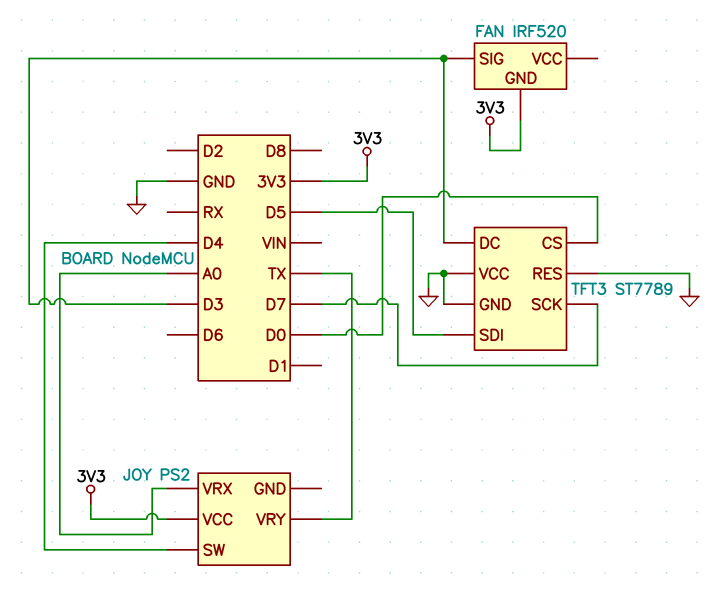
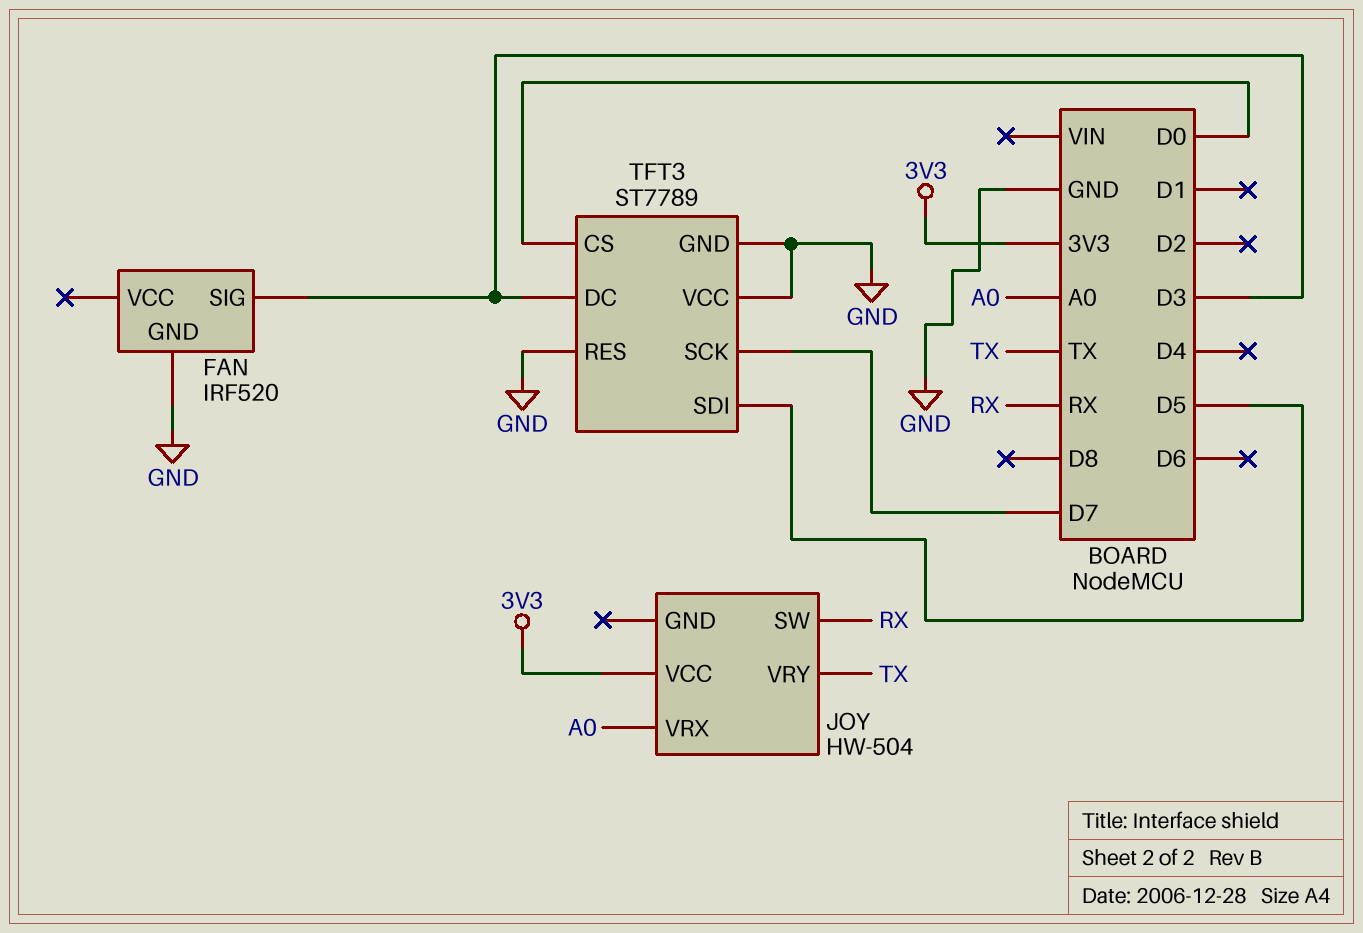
FAN pin GND: 3V3 -> GND
JOY: PS2 -> HW-504
JOY pin SW: D4 -> RX

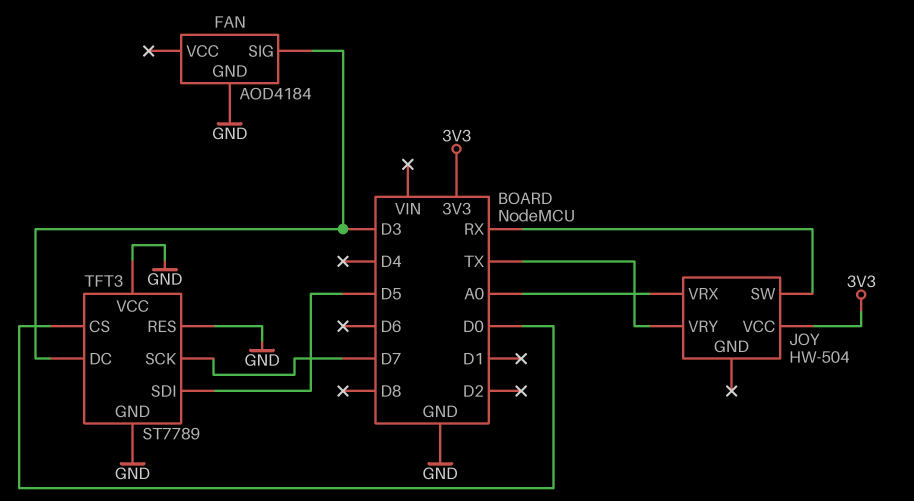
FAN: IRF520 -> AOD4184

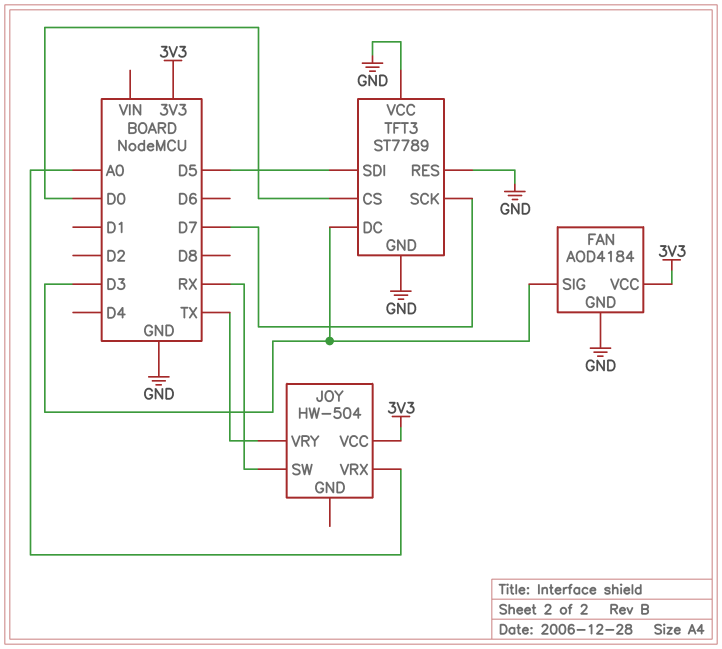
FAN pin VCC: none -> 3V3

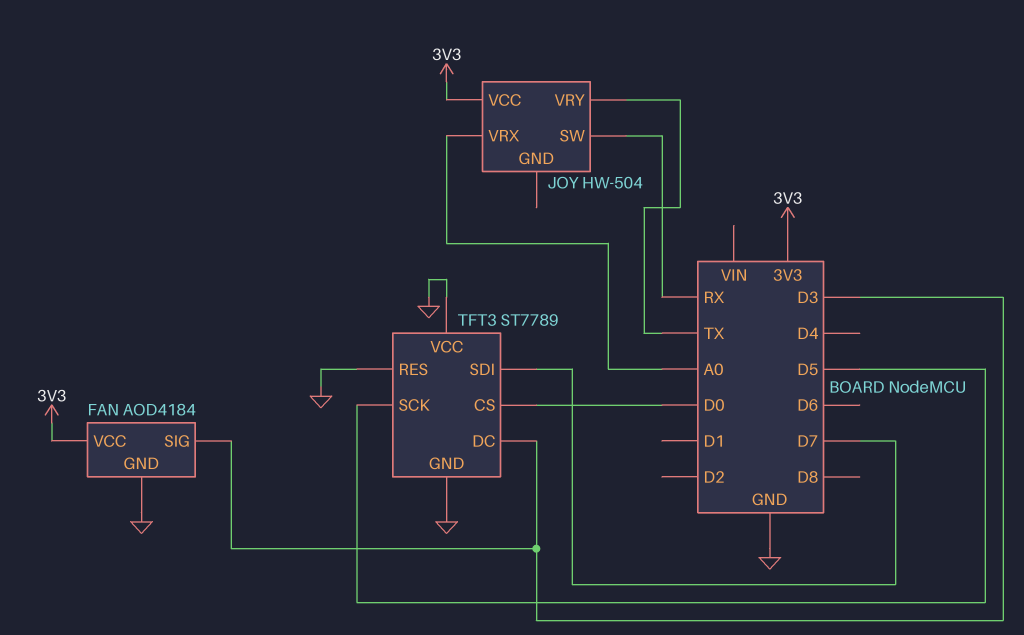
TFT3 pin SCK: D7 -> D5
TFT3 pin SDI: D5 -> D7

